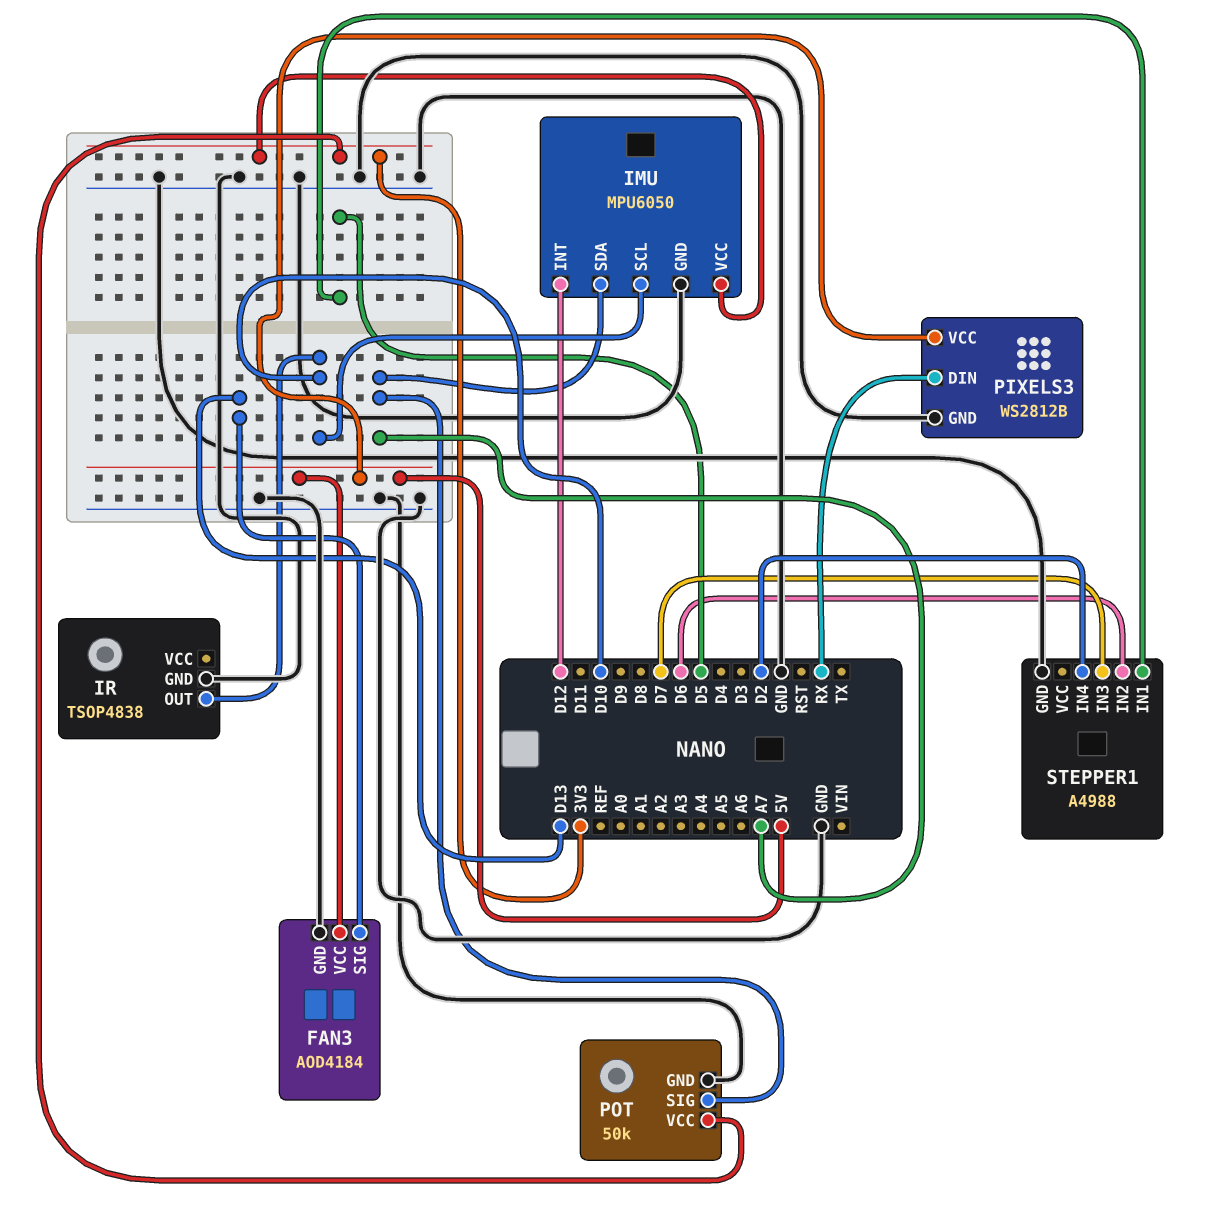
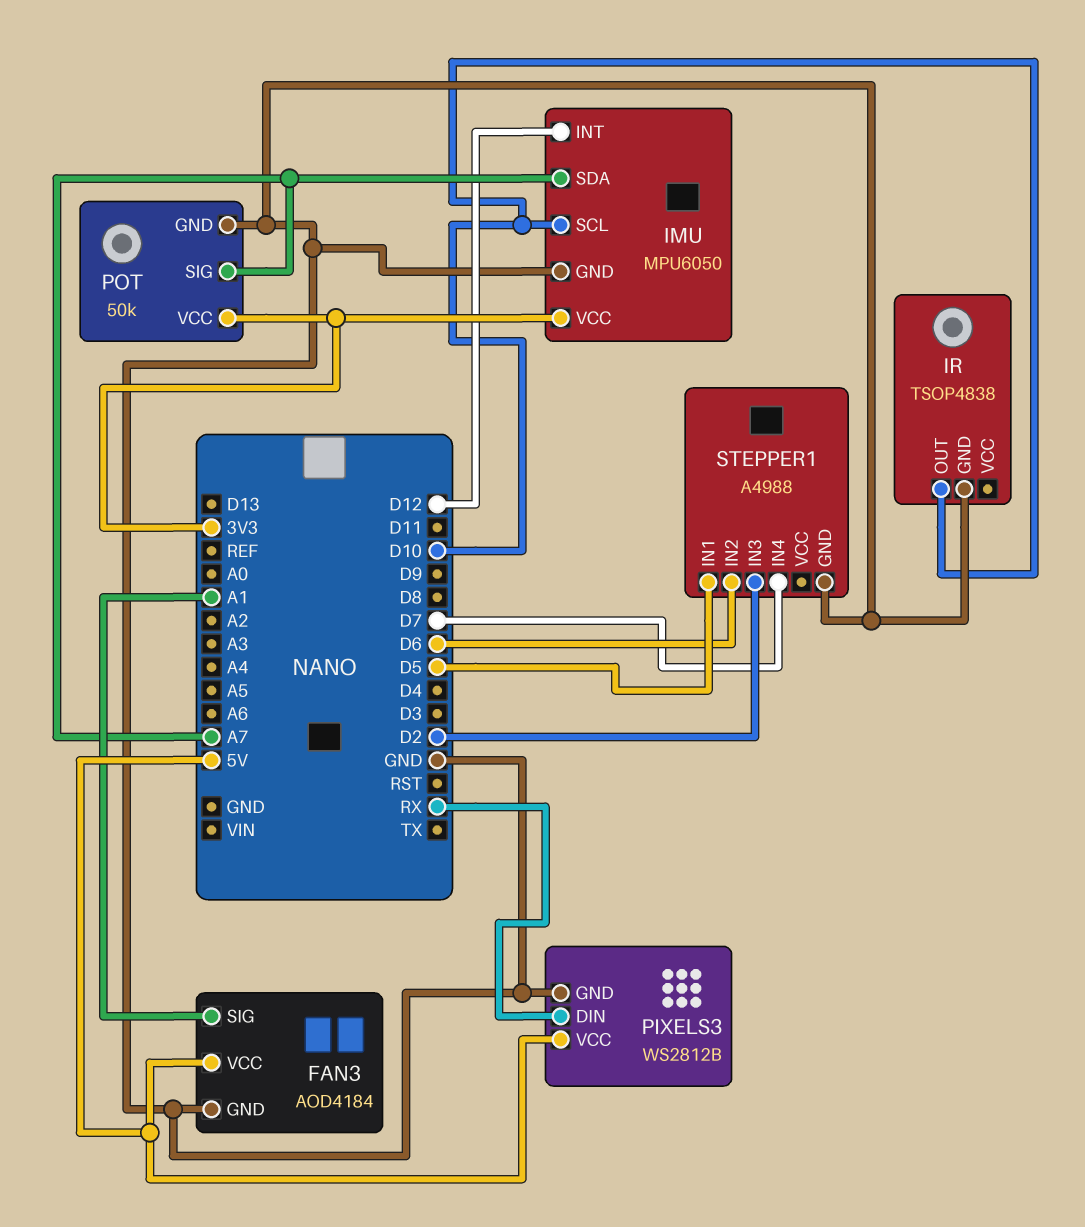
FAN3 pin SIG: D13 -> A1
STEPPER1 pin IN3: D7 -> D2
STEPPER1 pin IN4: D2 -> D7

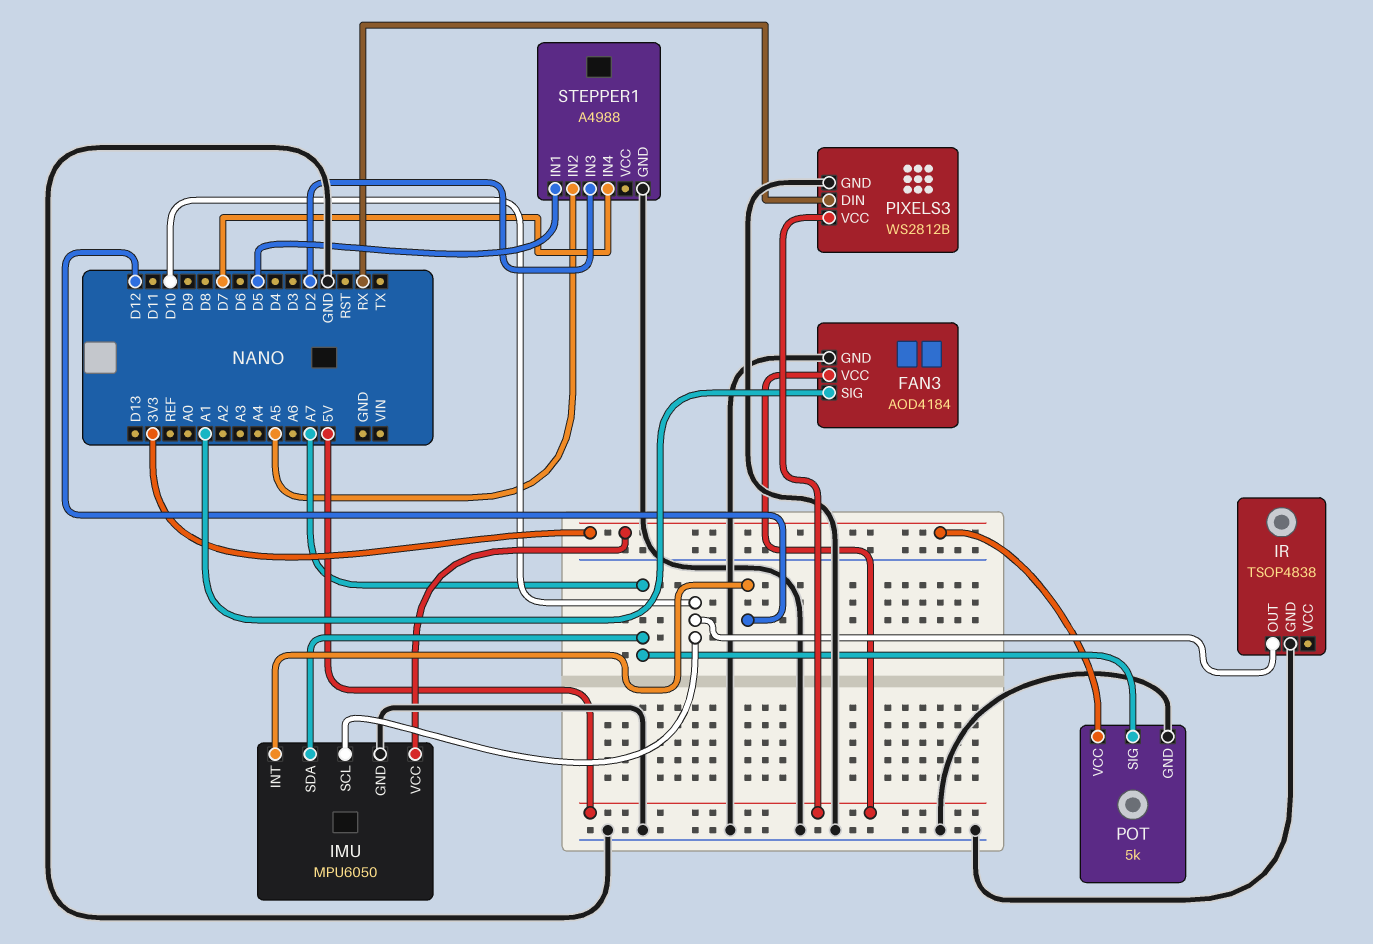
POT: 50k -> 5k
STEPPER1 pin IN2: D6 -> A5

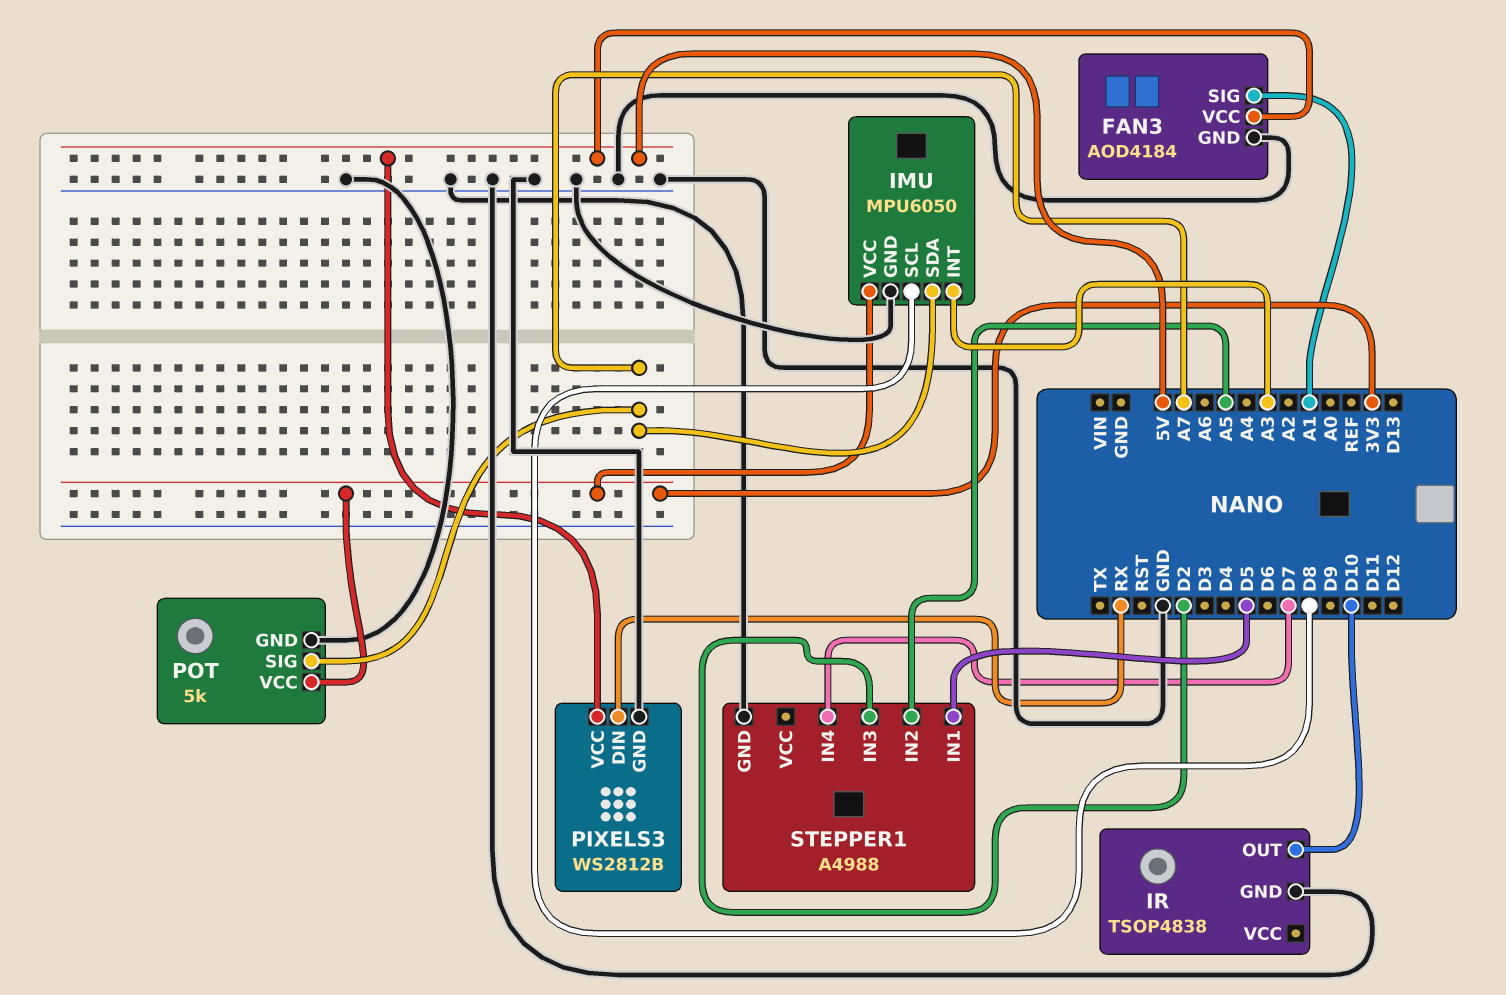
IMU pin INT: D12 -> A3
IMU pin SCL: D10 -> D8

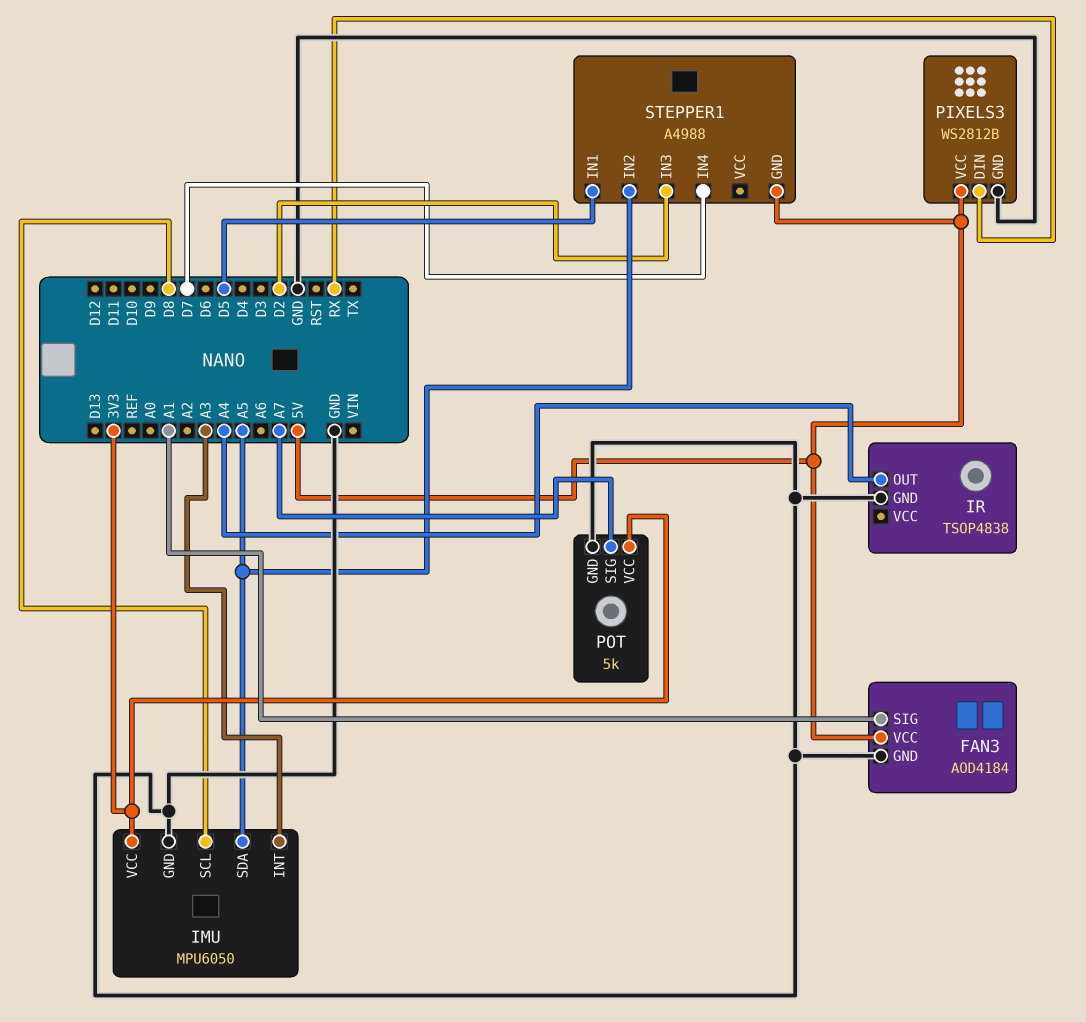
IMU pin SDA: A7 -> A5
IR pin OUT: D10 -> A4
STEPPER1 pin GND: GND -> 5V

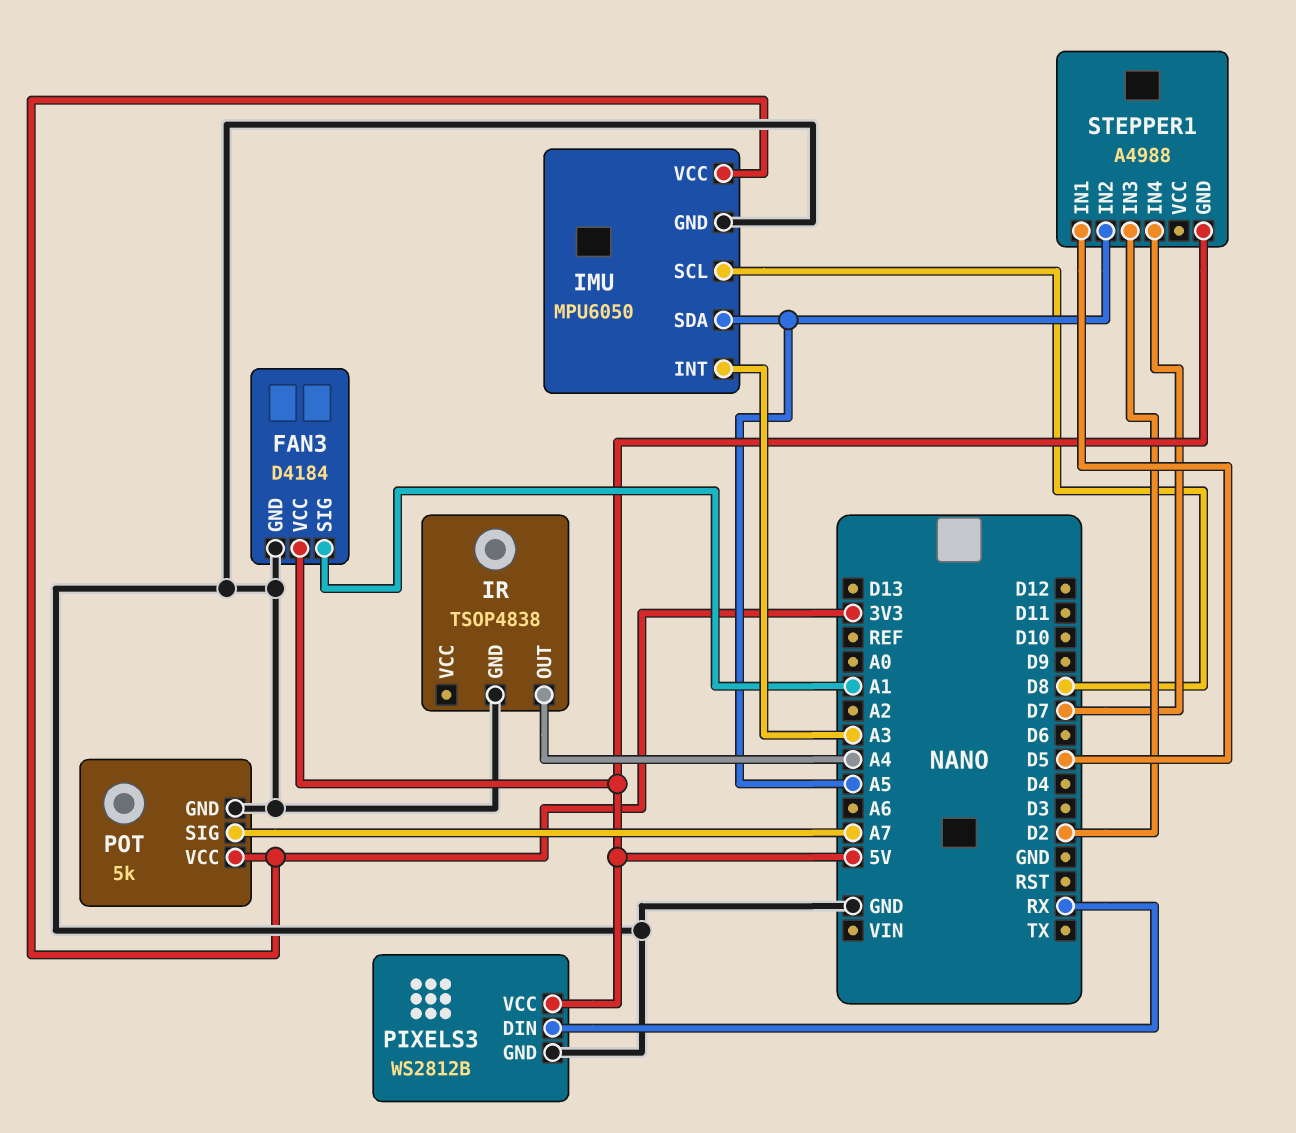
FAN3: AOD4184 -> D4184

